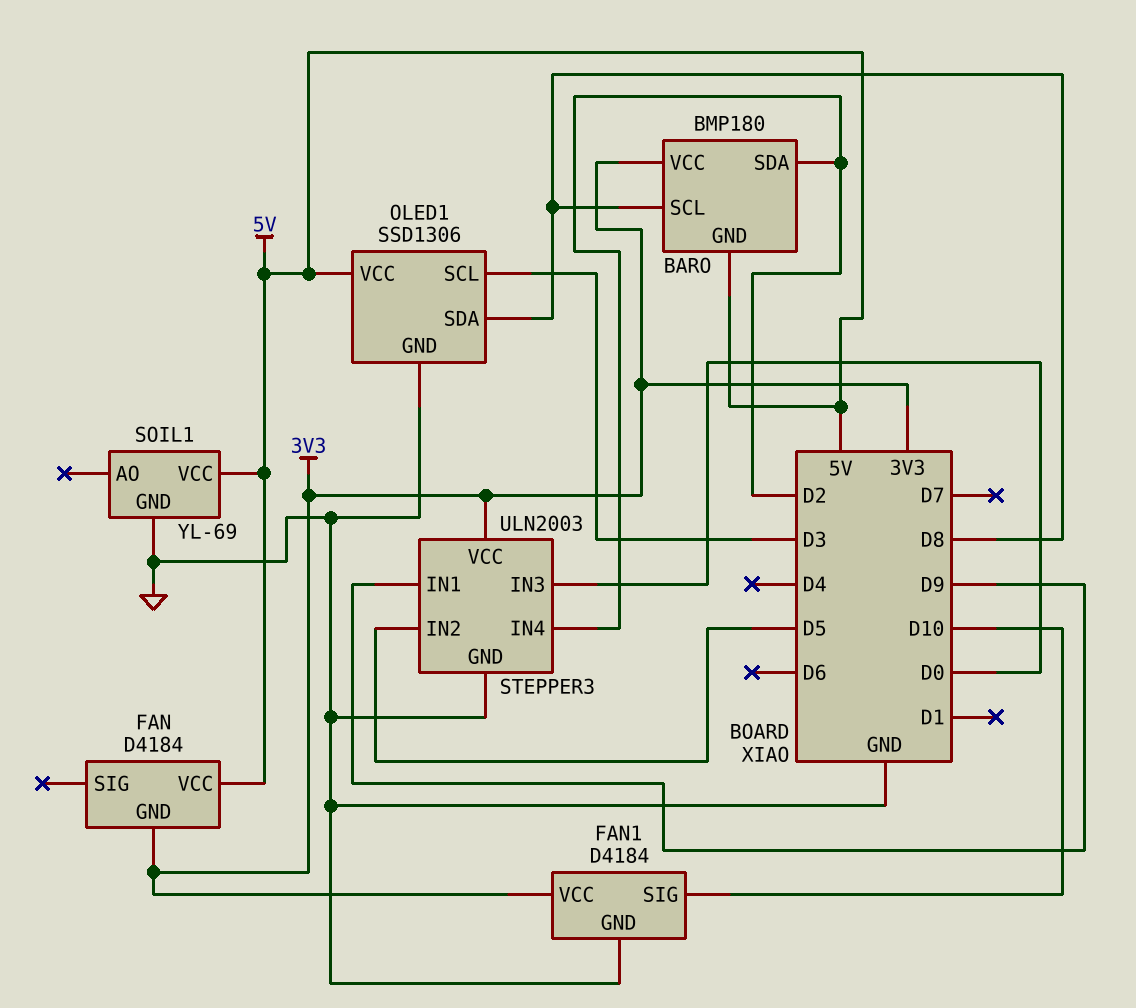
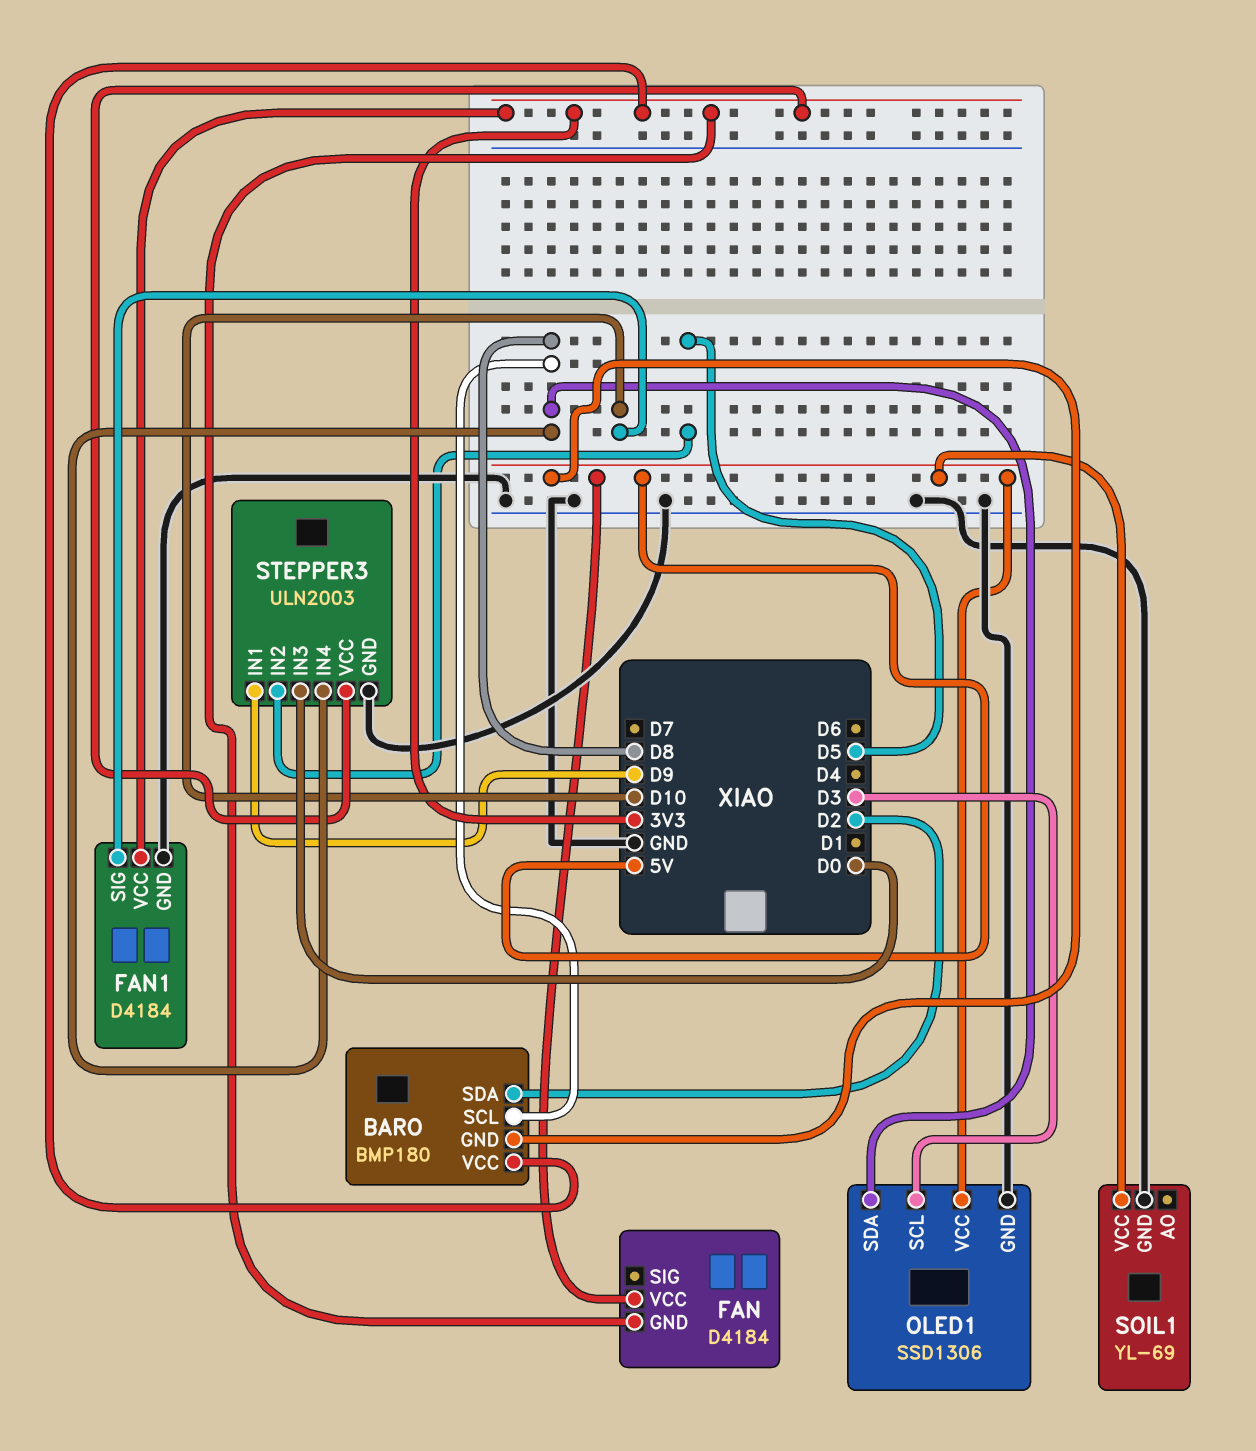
STEPPER3 pin IN4: D2 -> D8

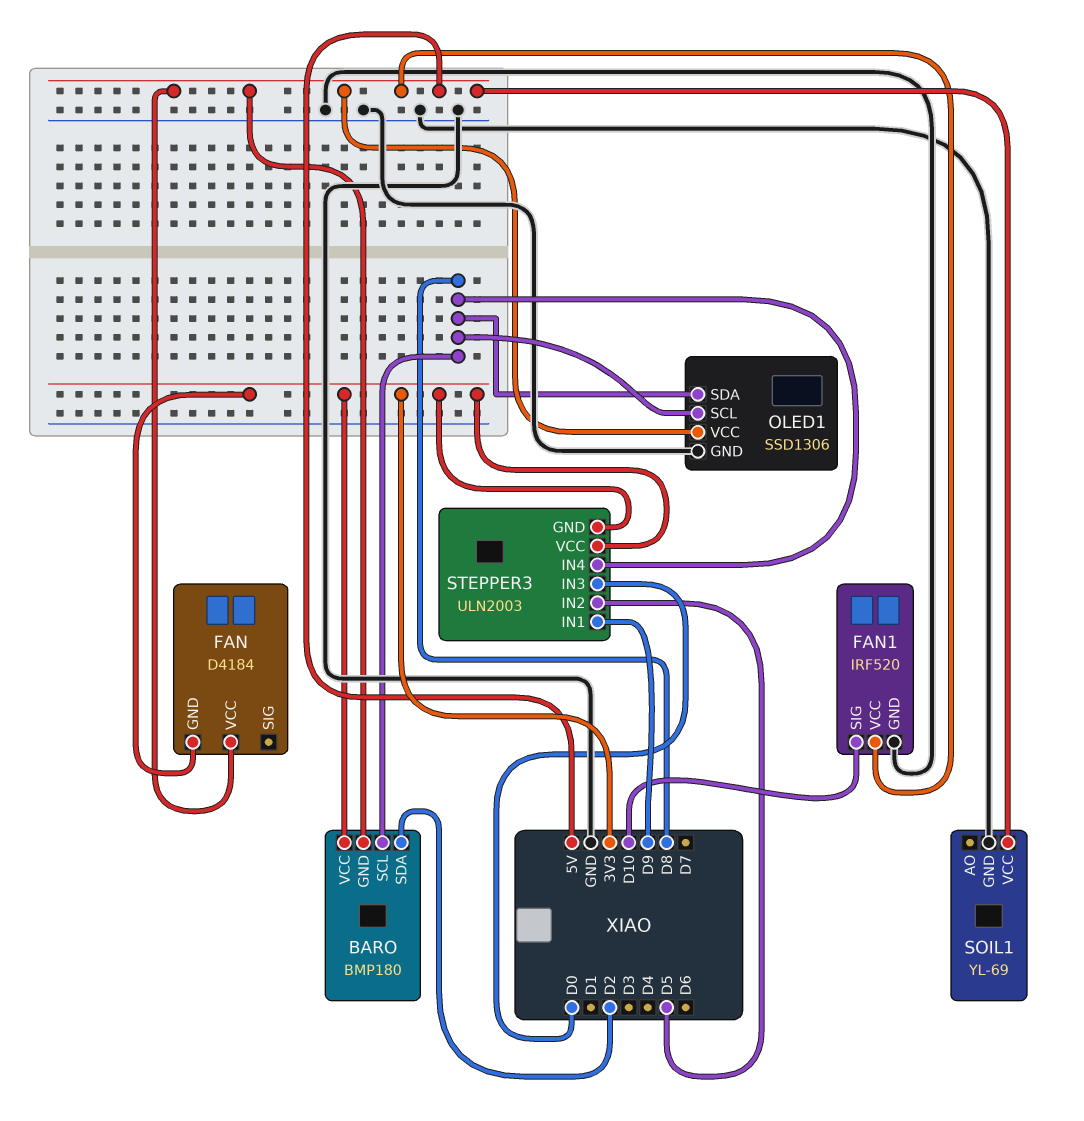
FAN1: D4184 -> IRF520
FAN1 pin VCC: 3V3 -> 5V
OLED1 pin SCL: D3 -> D8
STEPPER3 pin GND: GND -> 3V3

